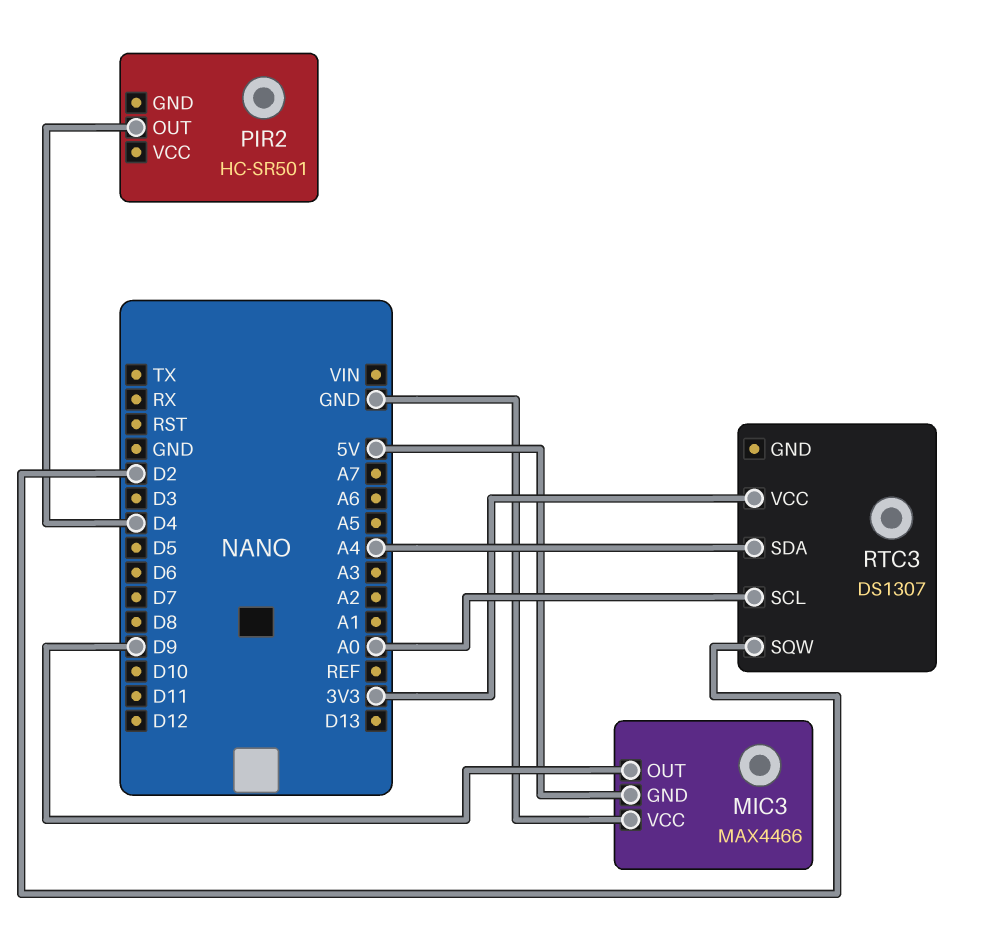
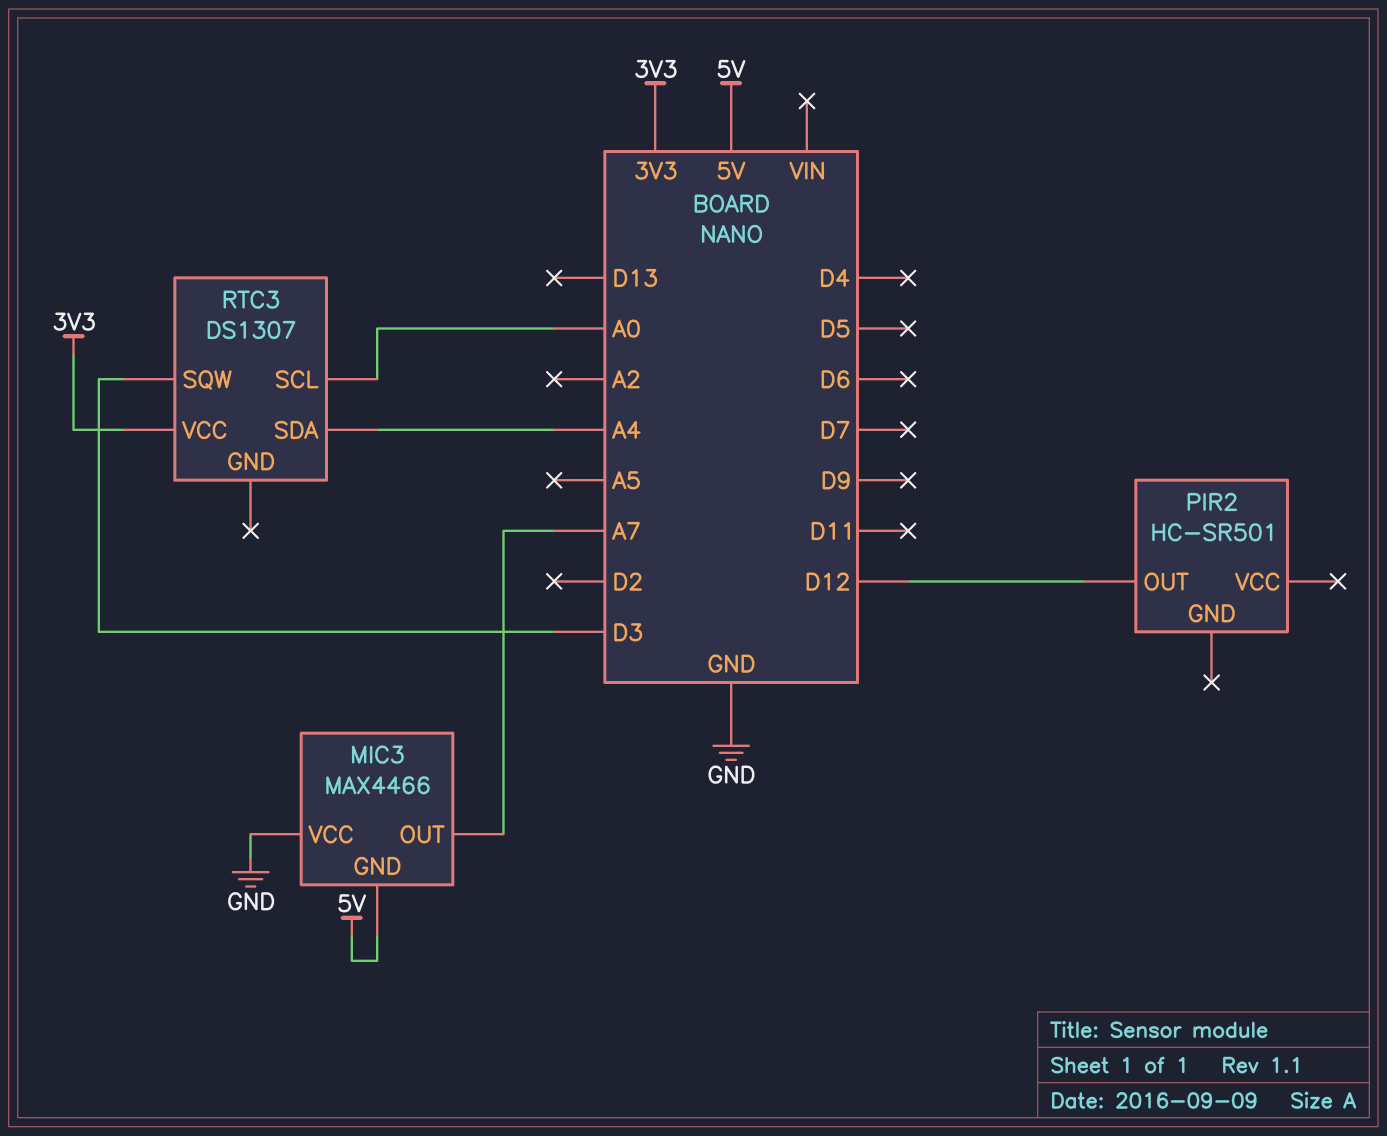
MIC3 pin OUT: D9 -> A7
PIR2 pin OUT: D4 -> D12
RTC3 pin SQW: D2 -> D3

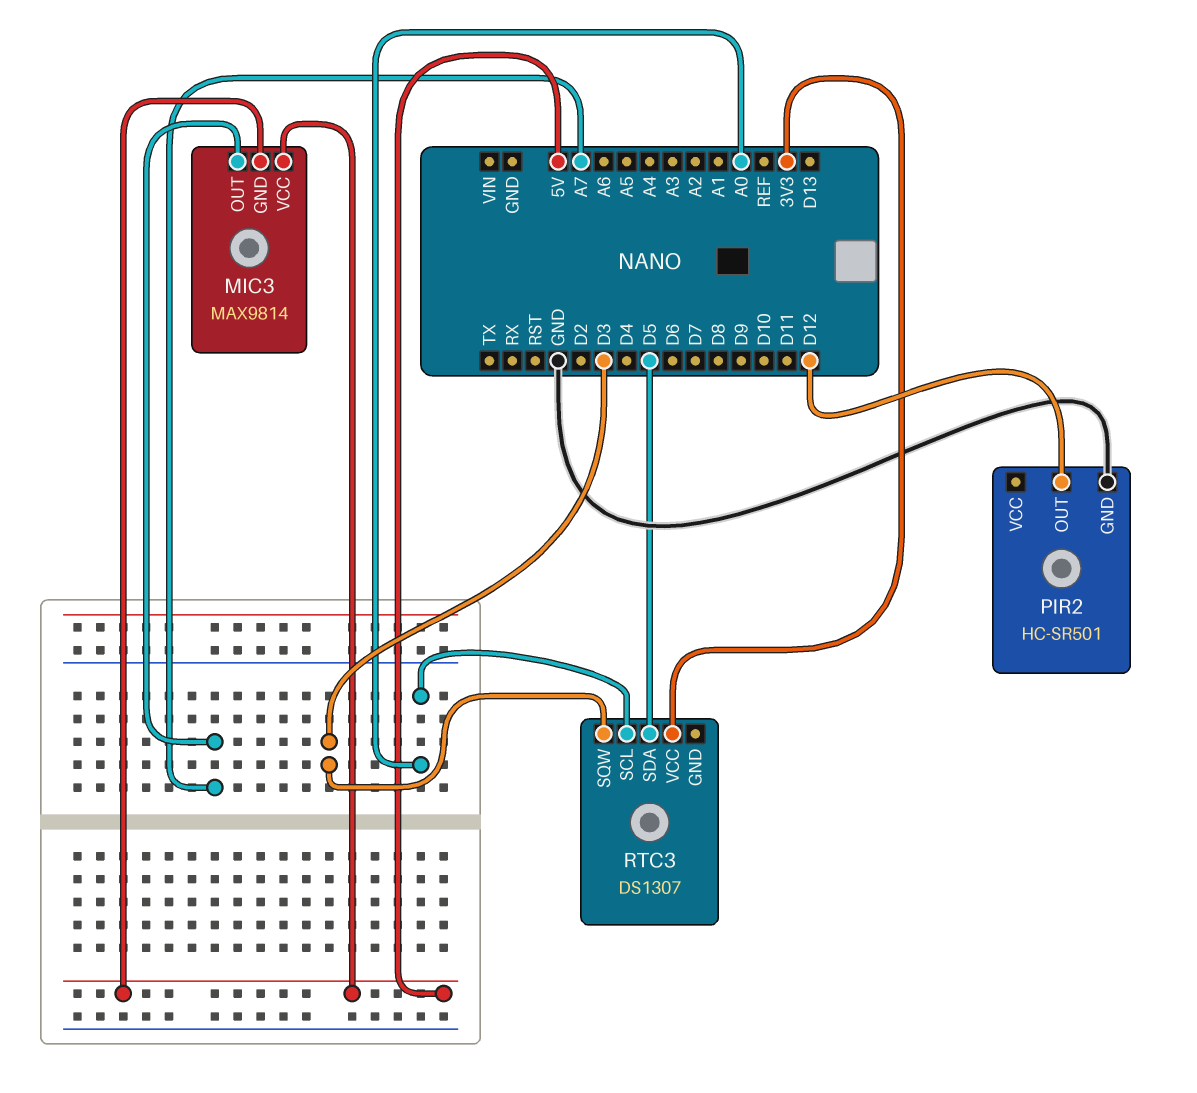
MIC3: MAX4466 -> MAX9814
MIC3 pin VCC: GND -> 5V
PIR2 pin GND: none -> GND
RTC3 pin SDA: A4 -> D5

